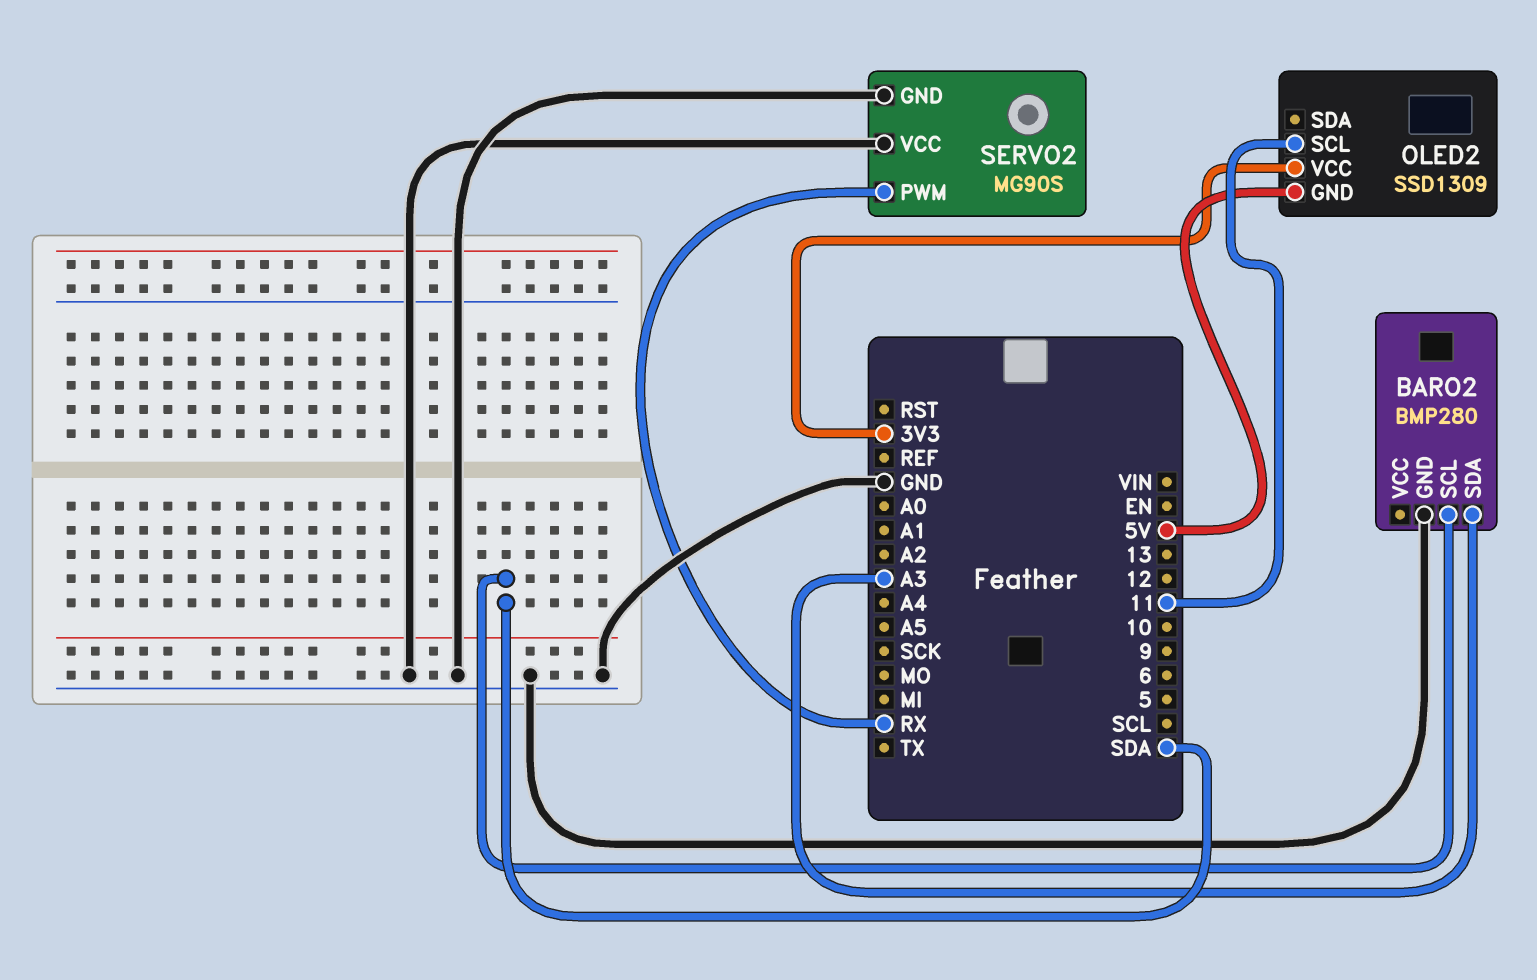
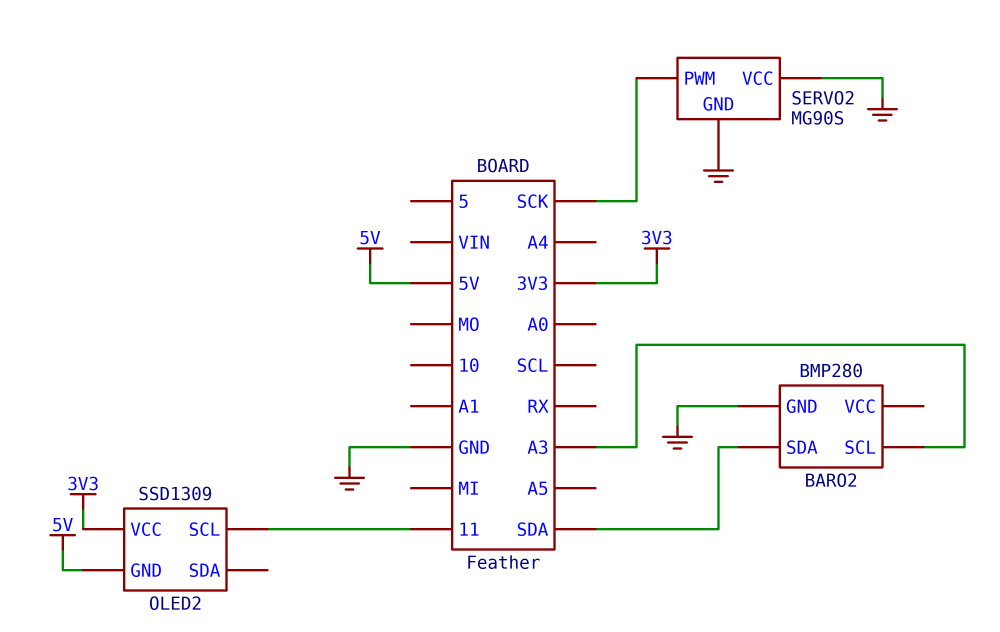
BARO2 pin SCL: SDA -> A3
BARO2 pin SDA: A3 -> SDA
SERVO2 pin PWM: RX -> SCK

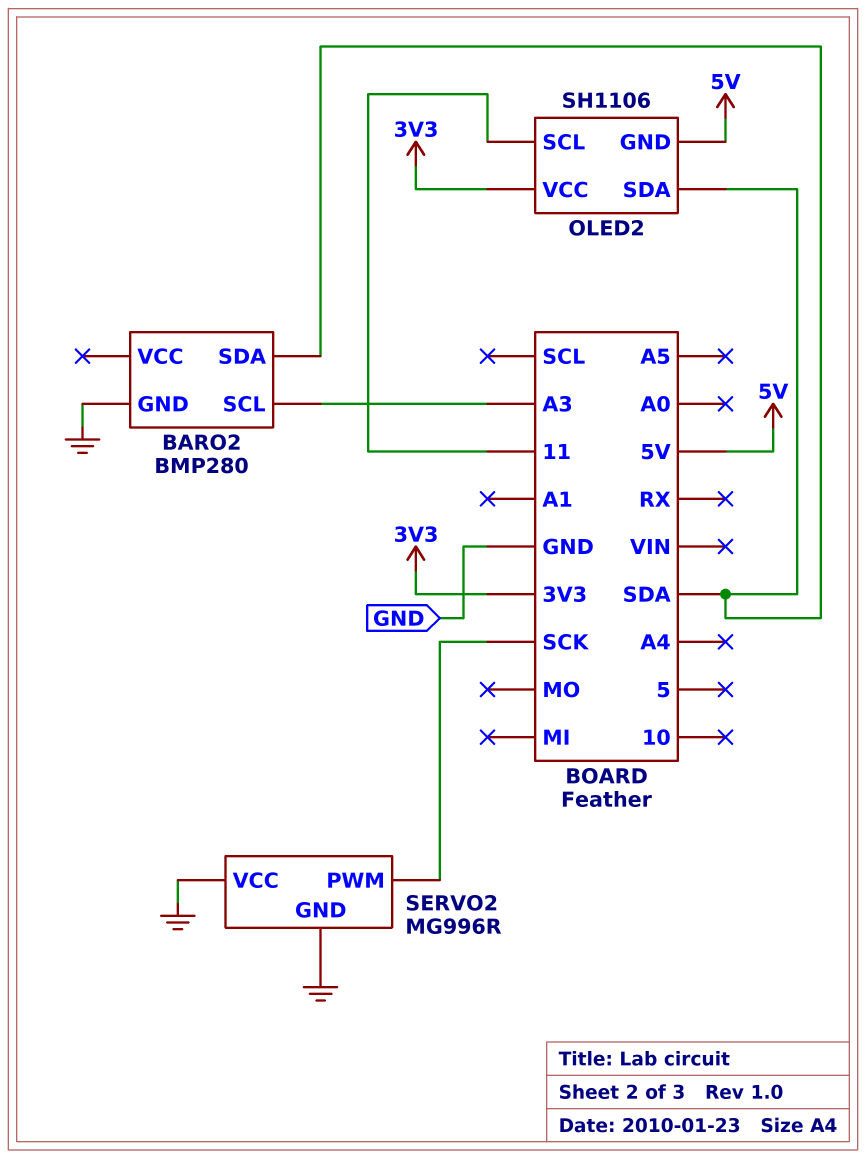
OLED2: SSD1309 -> SH1106
OLED2 pin SDA: none -> SDA
SERVO2: MG90S -> MG996R

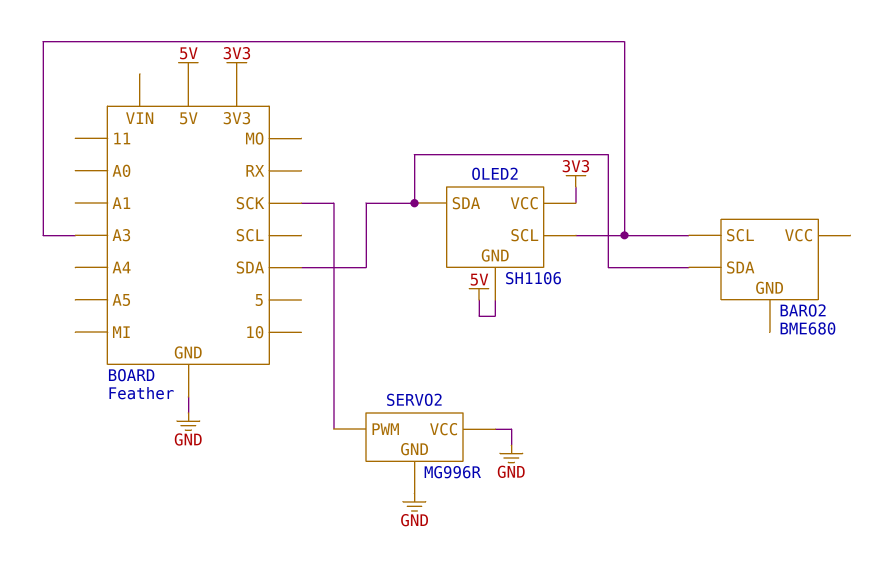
BARO2: BMP280 -> BME680
BARO2 pin GND: GND -> none
OLED2 pin SCL: 11 -> A3

